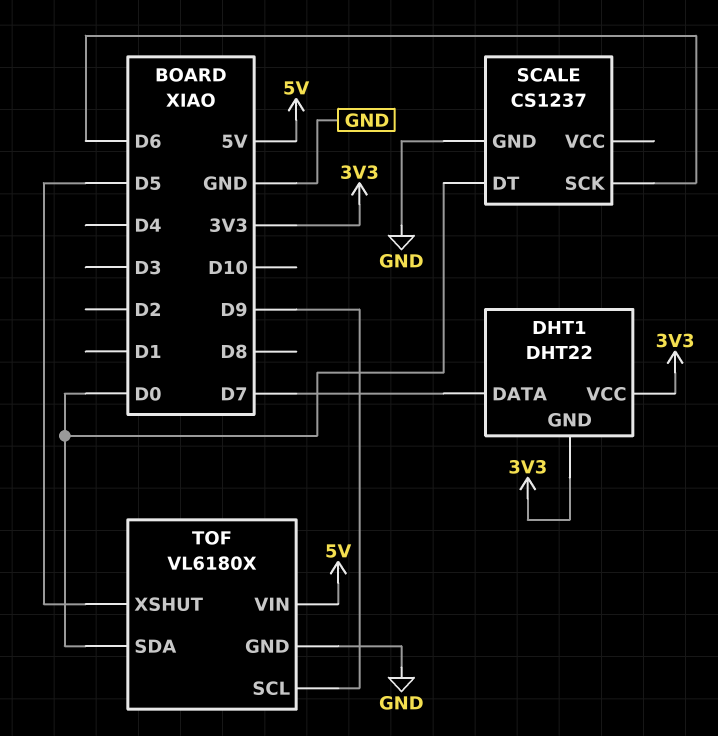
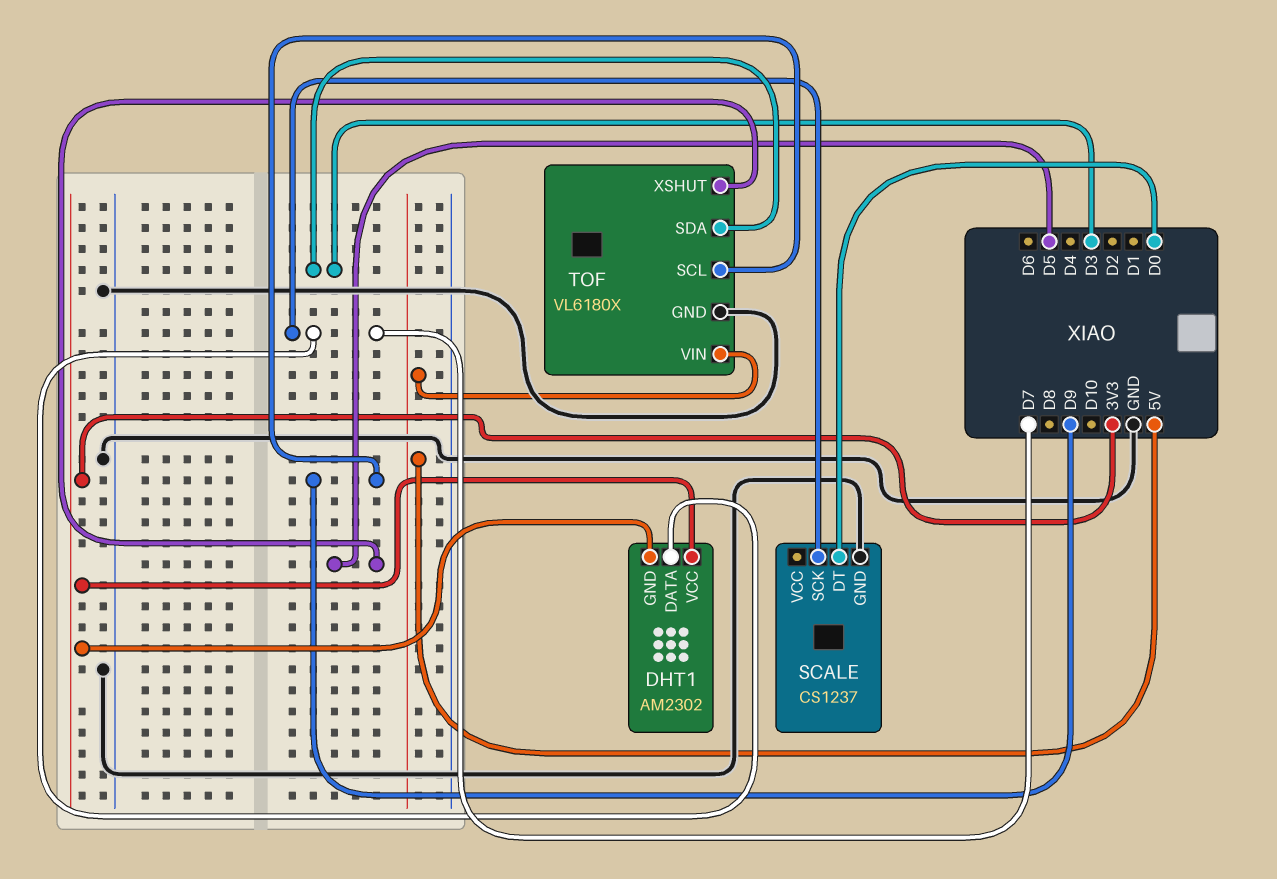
DHT1: DHT22 -> AM2302
SCALE pin SCK: D6 -> D7
TOF pin SDA: D0 -> D3

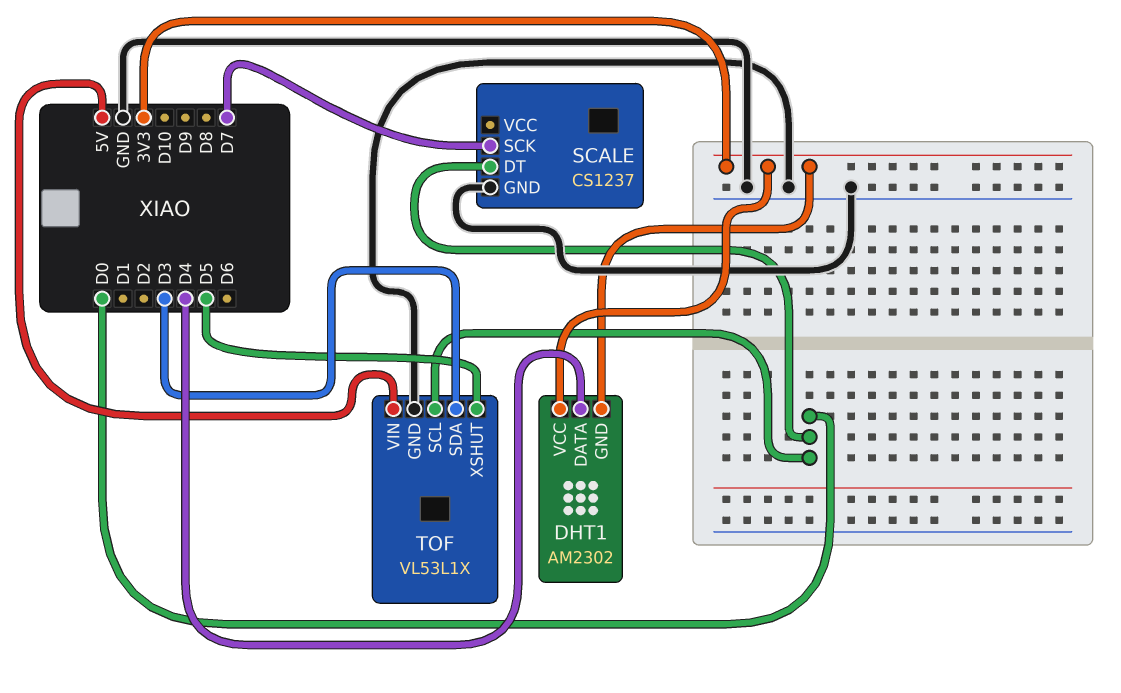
DHT1 pin DATA: D7 -> D4
TOF: VL6180X -> VL53L1X
TOF pin SCL: D9 -> D0

